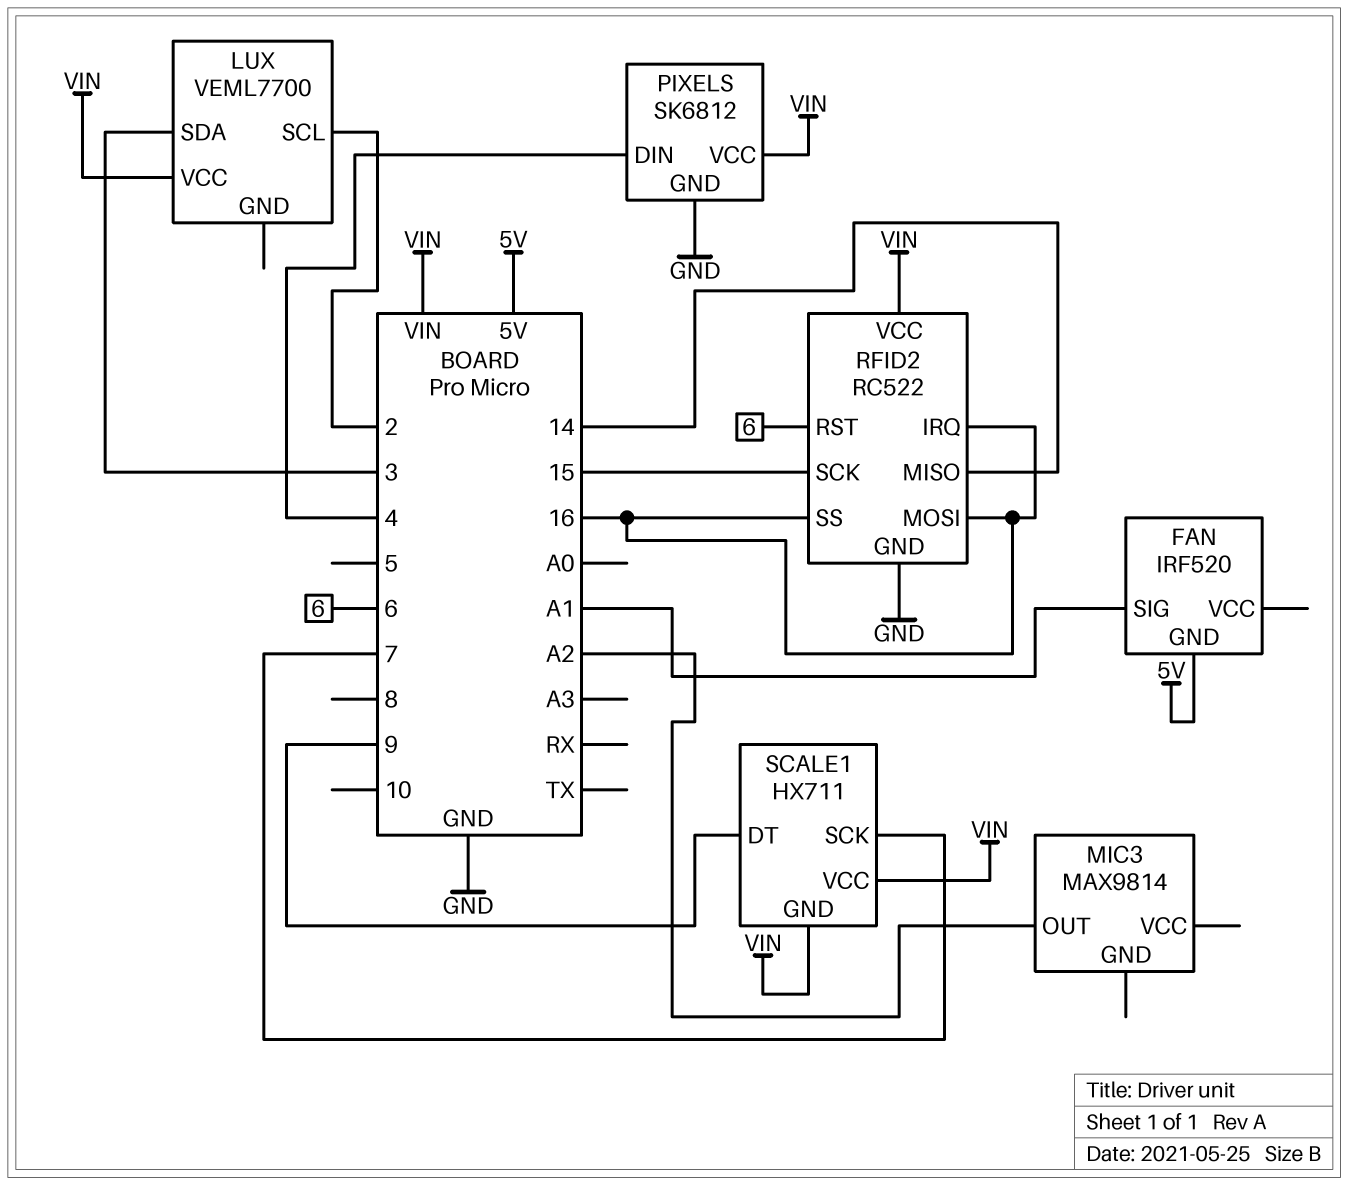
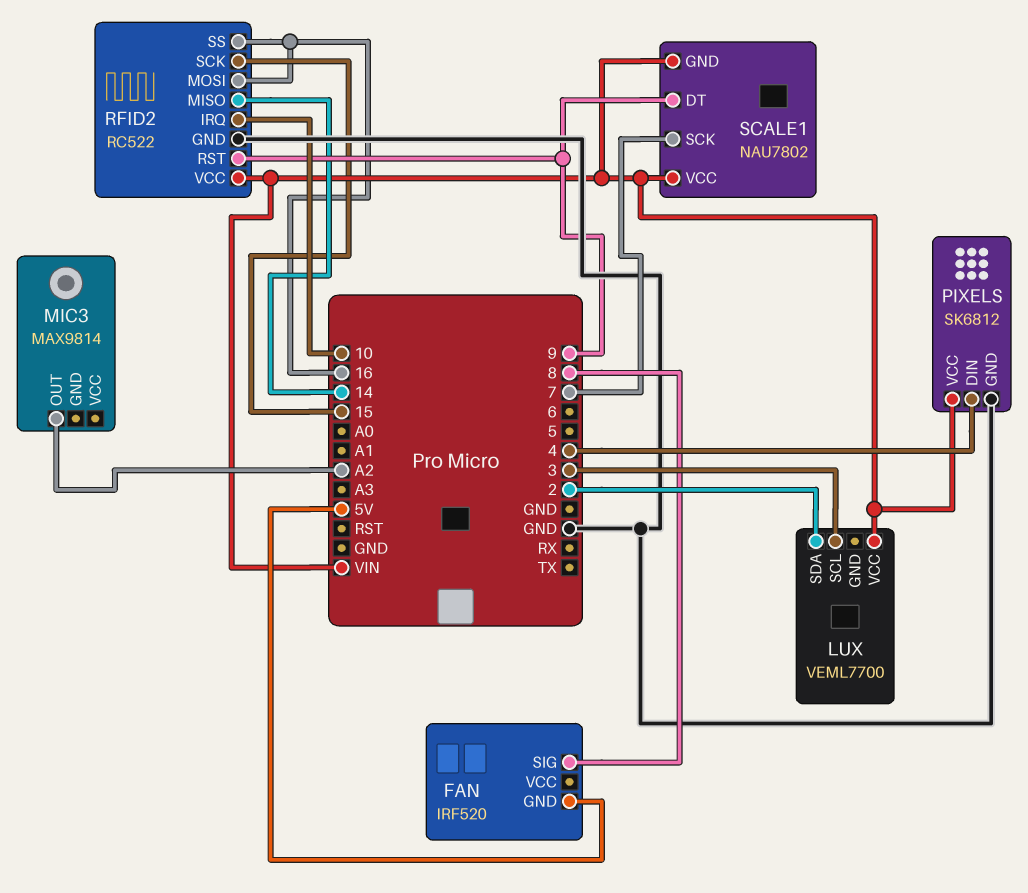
FAN pin SIG: A1 -> 8
LUX pin SCL: 2 -> 3
LUX pin SDA: 3 -> 2
RFID2 pin IRQ: 16 -> 10
RFID2 pin RST: 6 -> 9
SCALE1: HX711 -> NAU7802

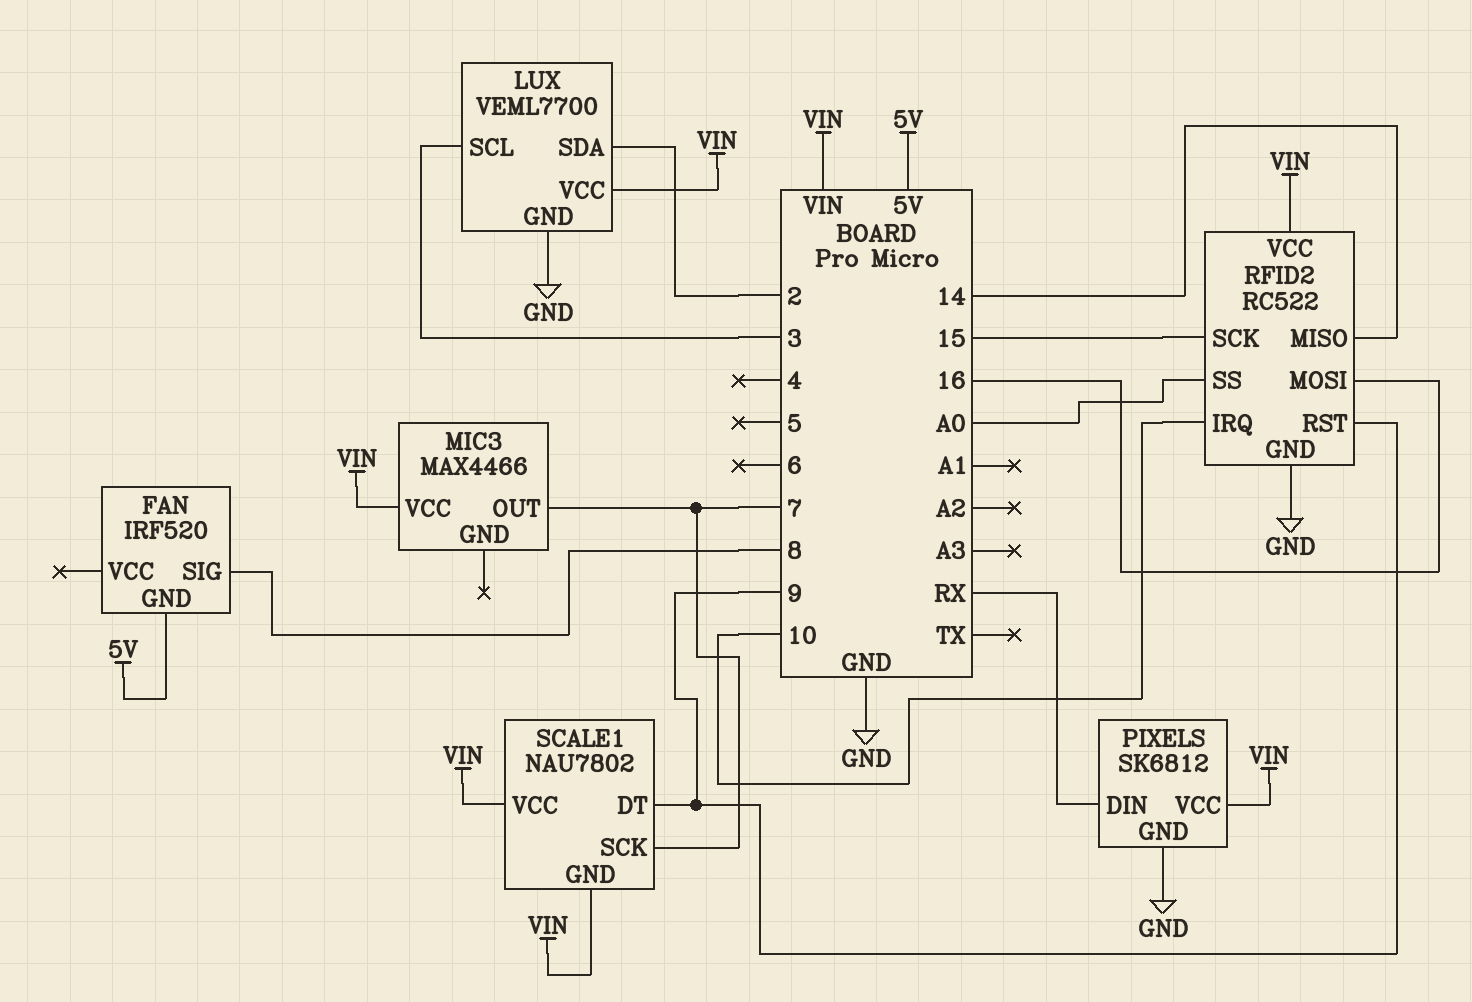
LUX pin GND: none -> GND
MIC3: MAX9814 -> MAX4466
MIC3 pin OUT: A2 -> 7
MIC3 pin VCC: none -> VIN
PIXELS pin DIN: 4 -> RX
RFID2 pin SS: 16 -> A0

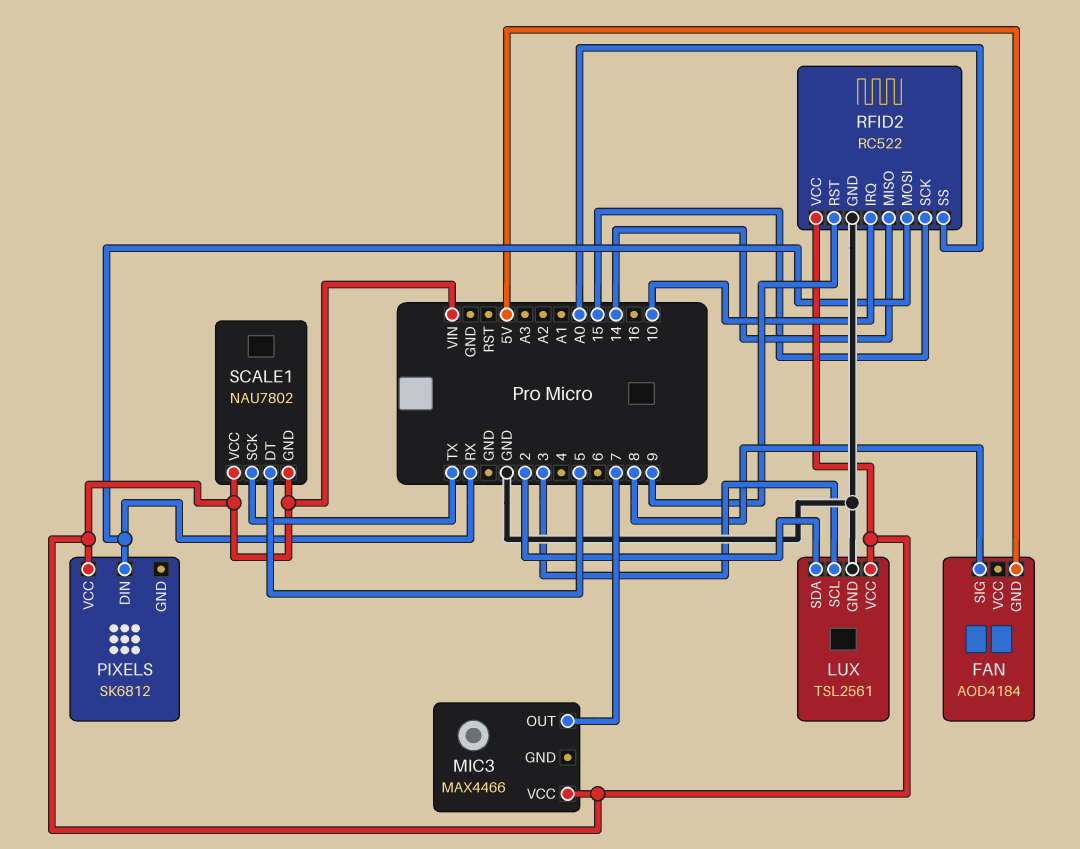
FAN: IRF520 -> AOD4184
LUX: VEML7700 -> TSL2561
PIXELS pin GND: GND -> none
RFID2 pin MOSI: 16 -> RX
SCALE1 pin DT: 9 -> 5
SCALE1 pin SCK: 7 -> TX

